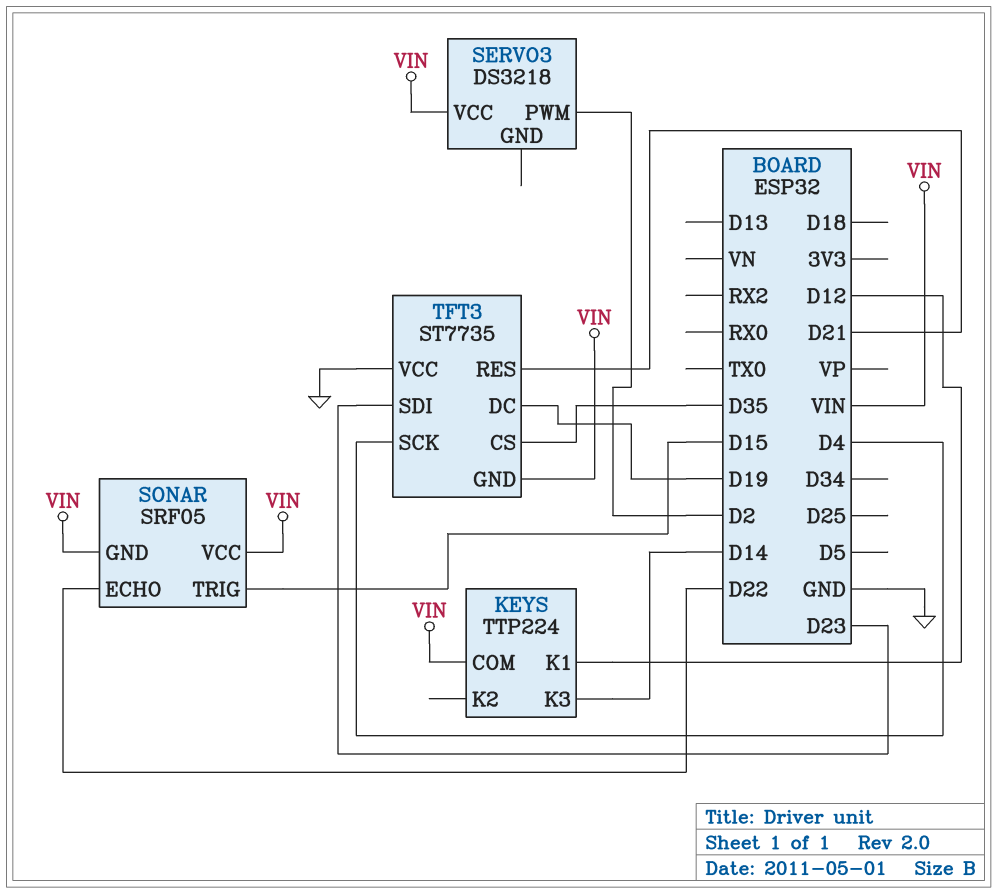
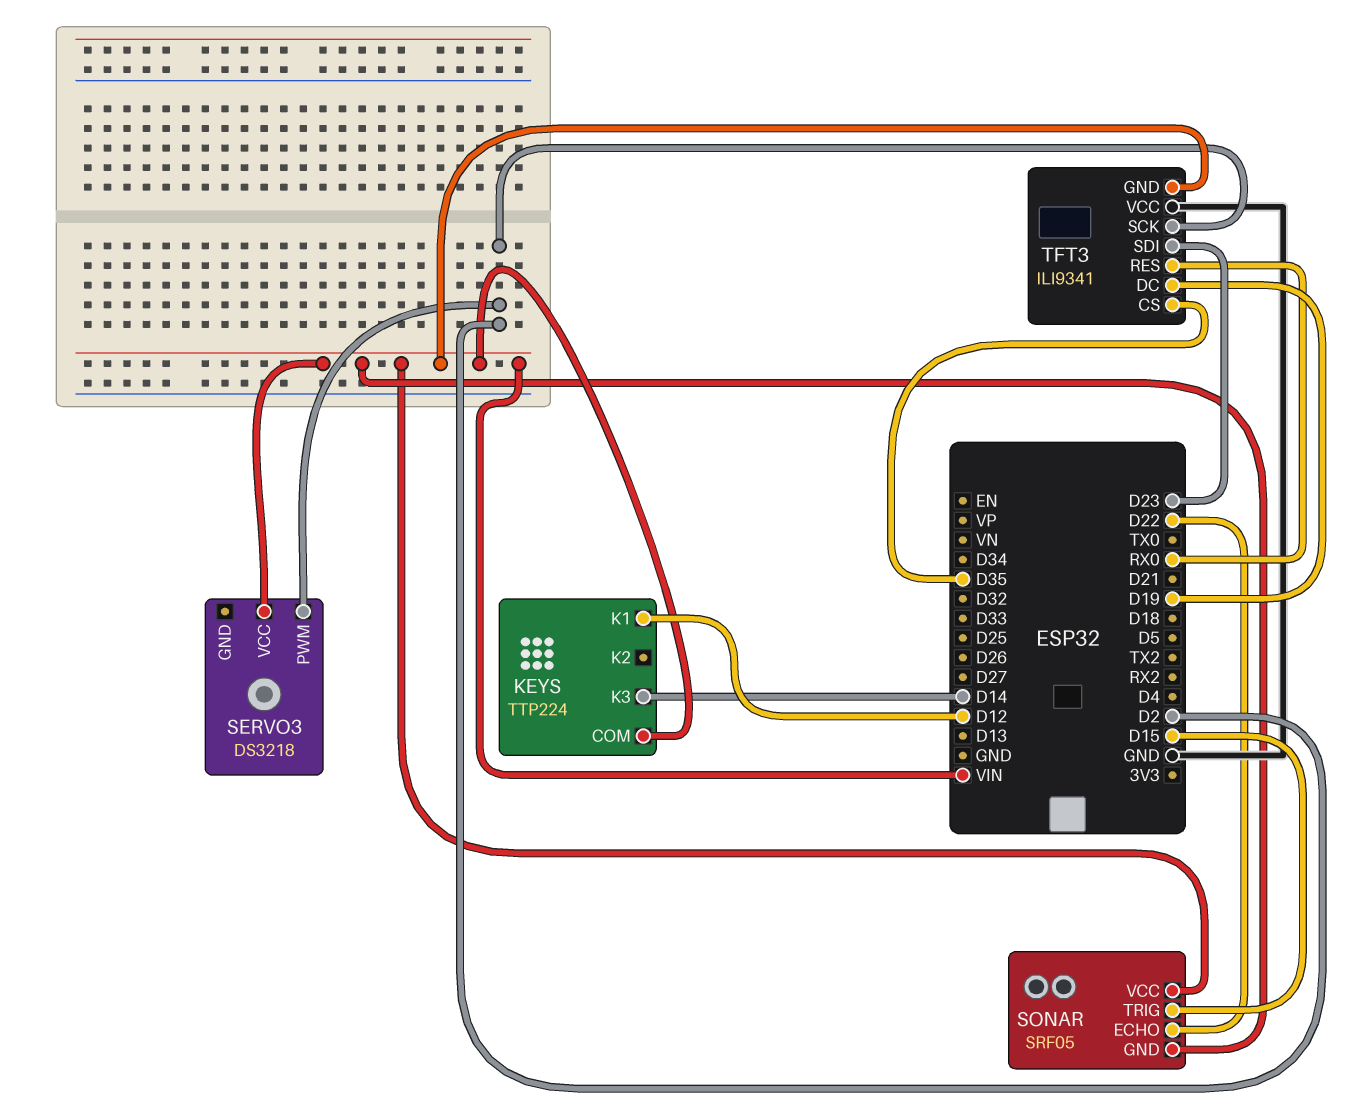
TFT3: ST7735 -> ILI9341
TFT3 pin RES: D21 -> RX0
TFT3 pin SCK: D4 -> D2

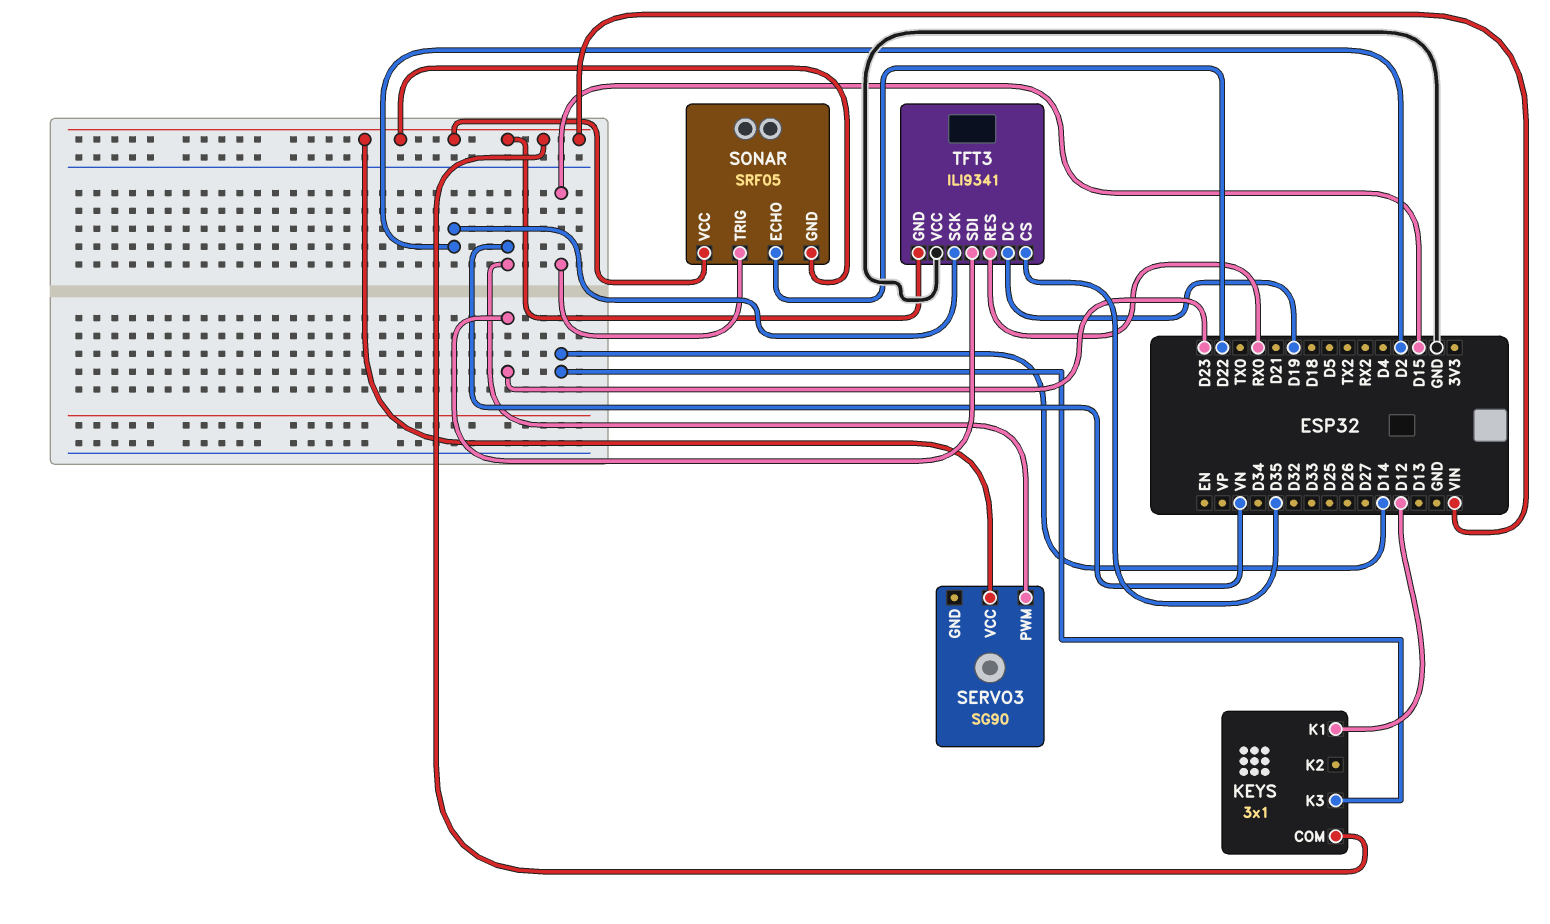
KEYS: TTP224 -> 3x1
SERVO3: DS3218 -> SG90
SERVO3 pin PWM: D2 -> VN

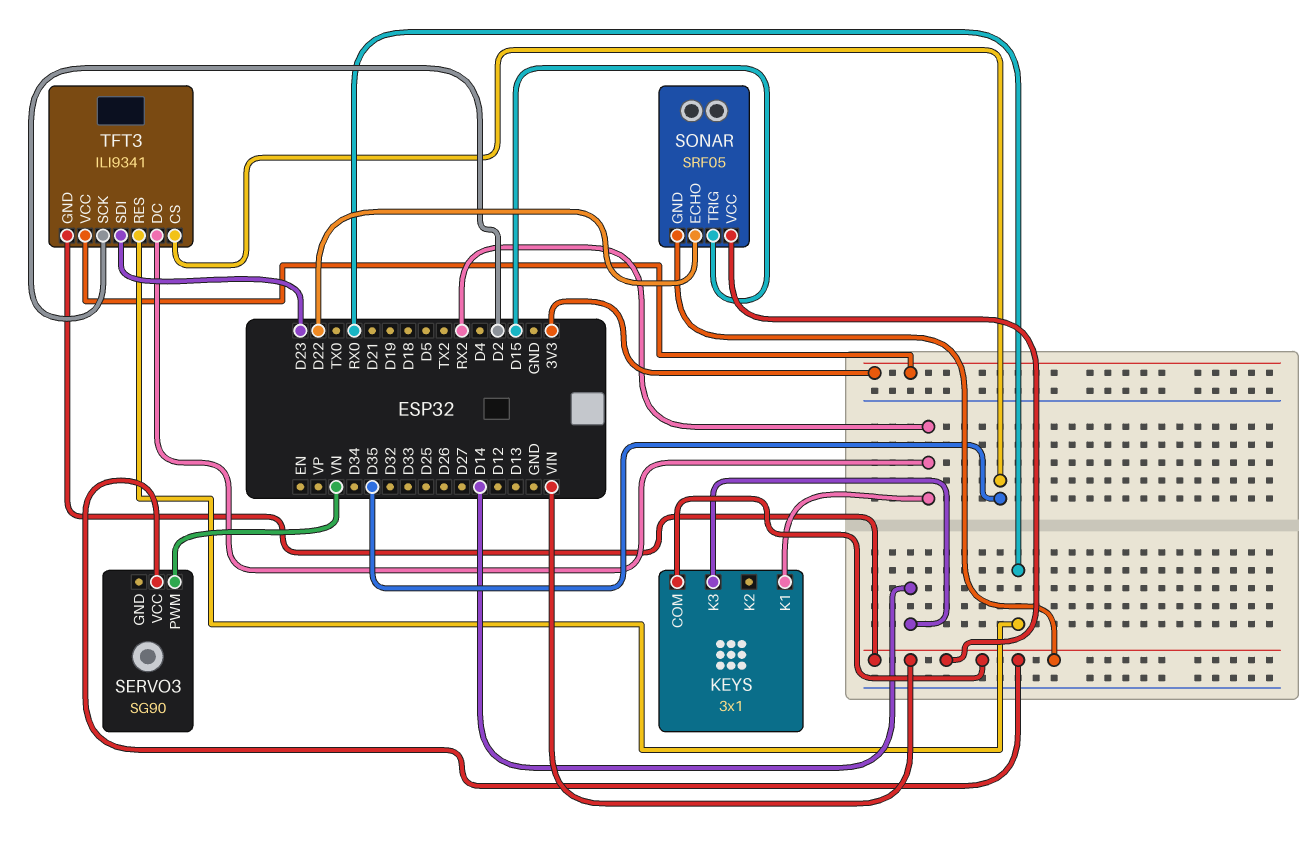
KEYS pin K1: D12 -> RX2
TFT3 pin DC: D19 -> RX2
TFT3 pin VCC: GND -> 3V3

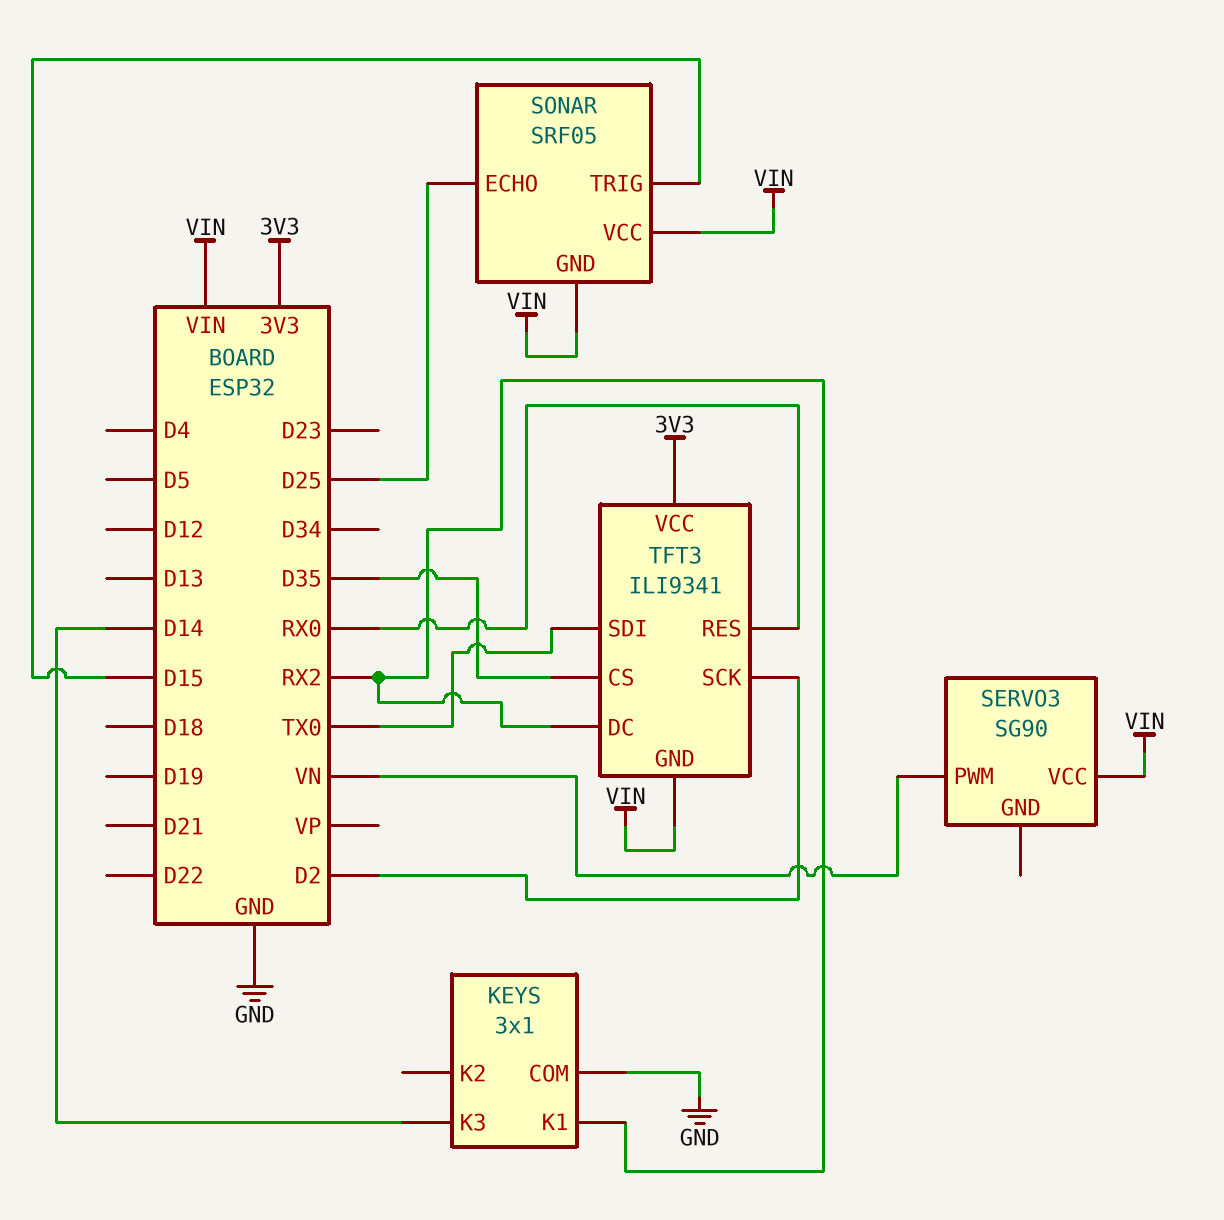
KEYS pin COM: VIN -> GND
SONAR pin ECHO: D22 -> D25
TFT3 pin SDI: D23 -> TX0

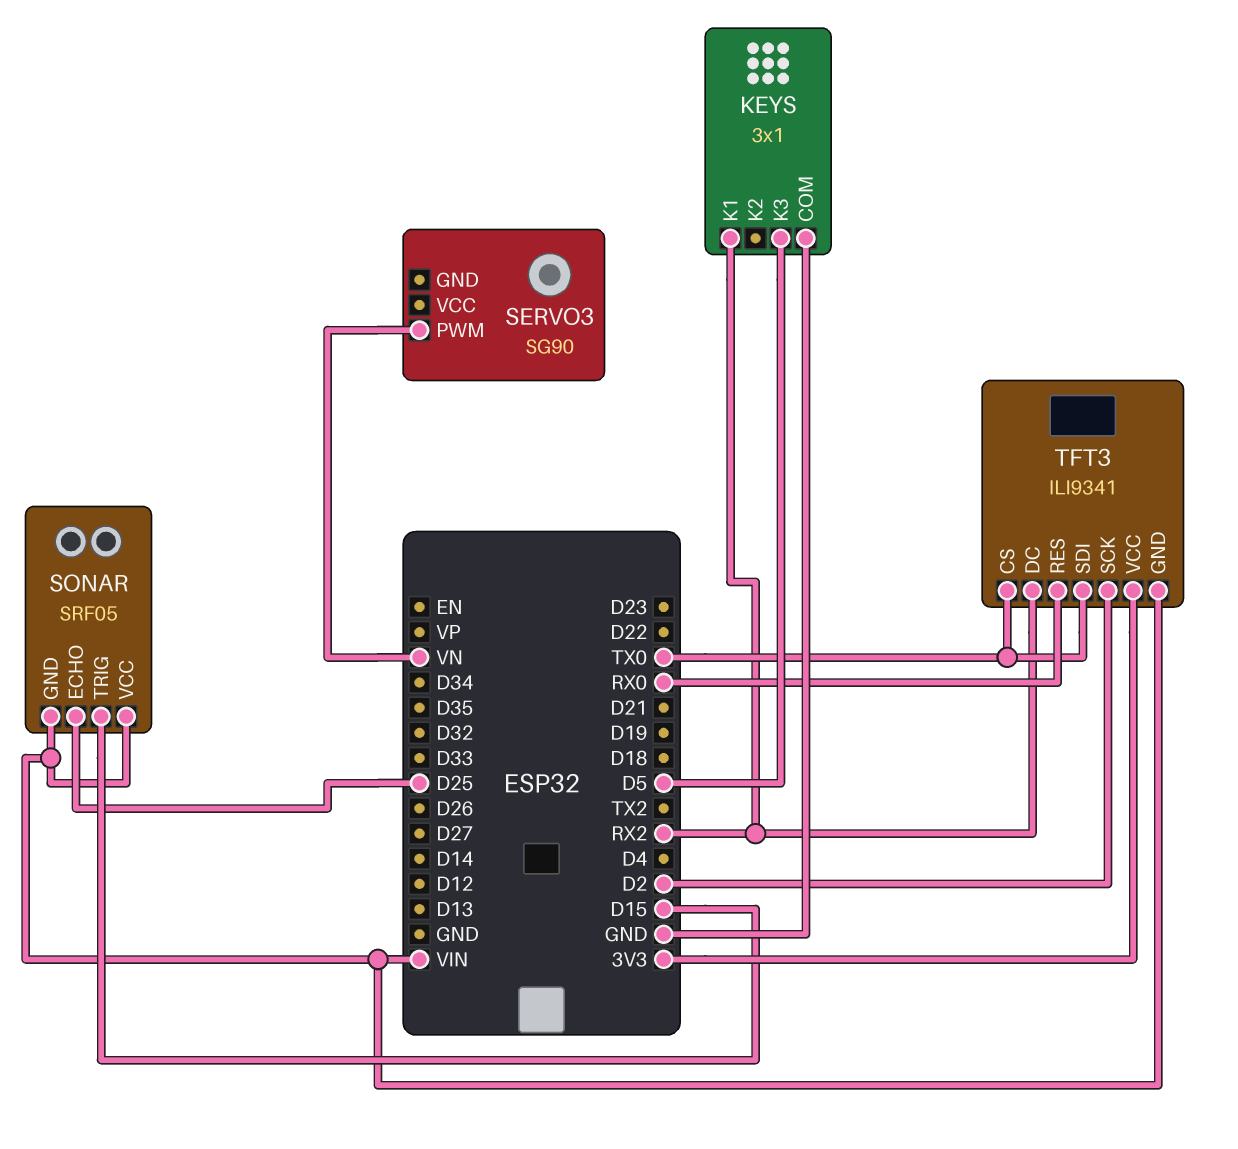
KEYS pin K3: D14 -> D5
SERVO3 pin VCC: VIN -> none
TFT3 pin CS: D35 -> TX0

